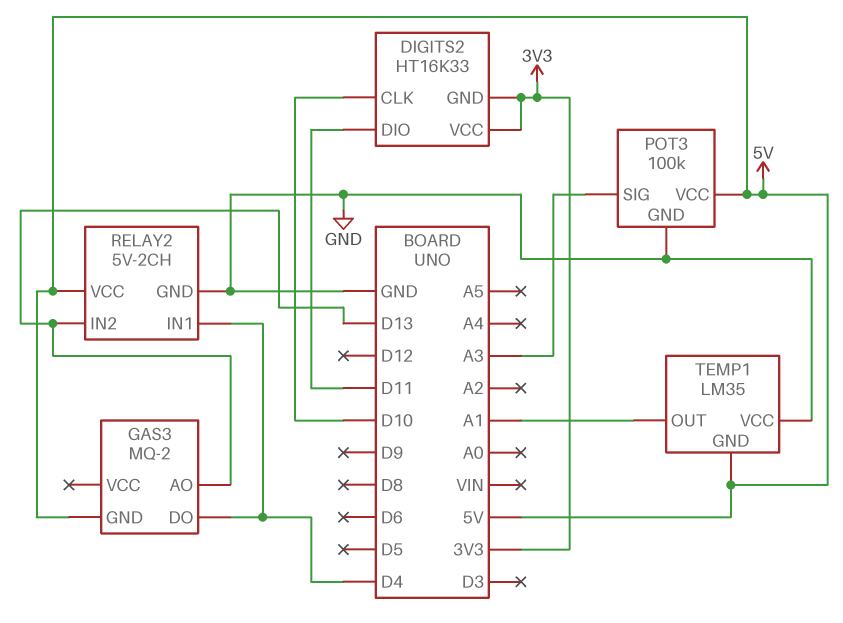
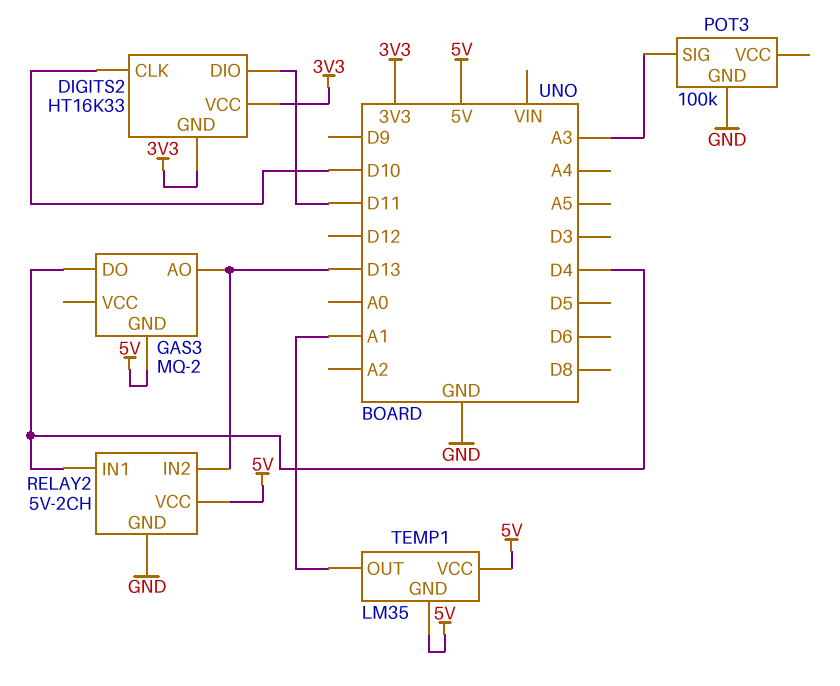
POT3 pin VCC: 5V -> none
TEMP1 pin VCC: GND -> 5V

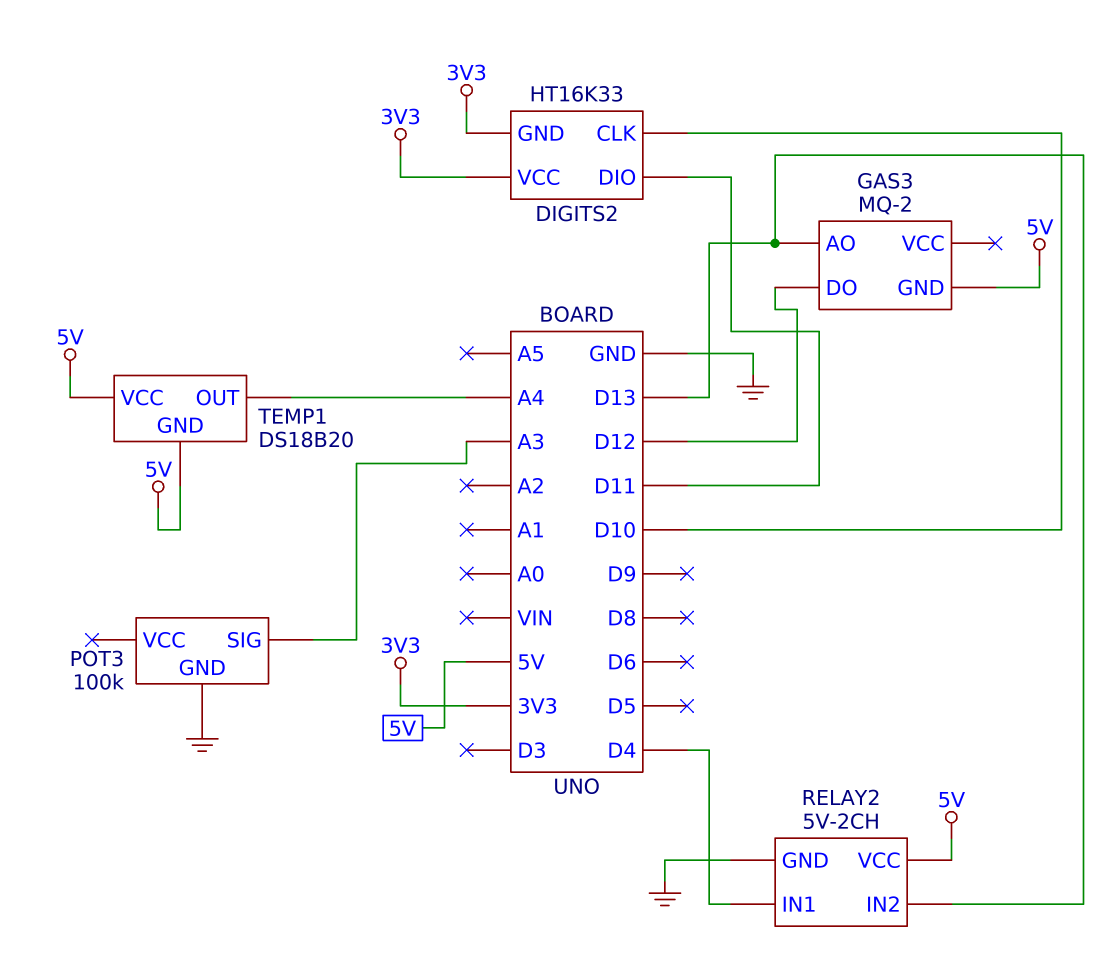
GAS3 pin DO: D4 -> D12
TEMP1: LM35 -> DS18B20
TEMP1 pin OUT: A1 -> A4

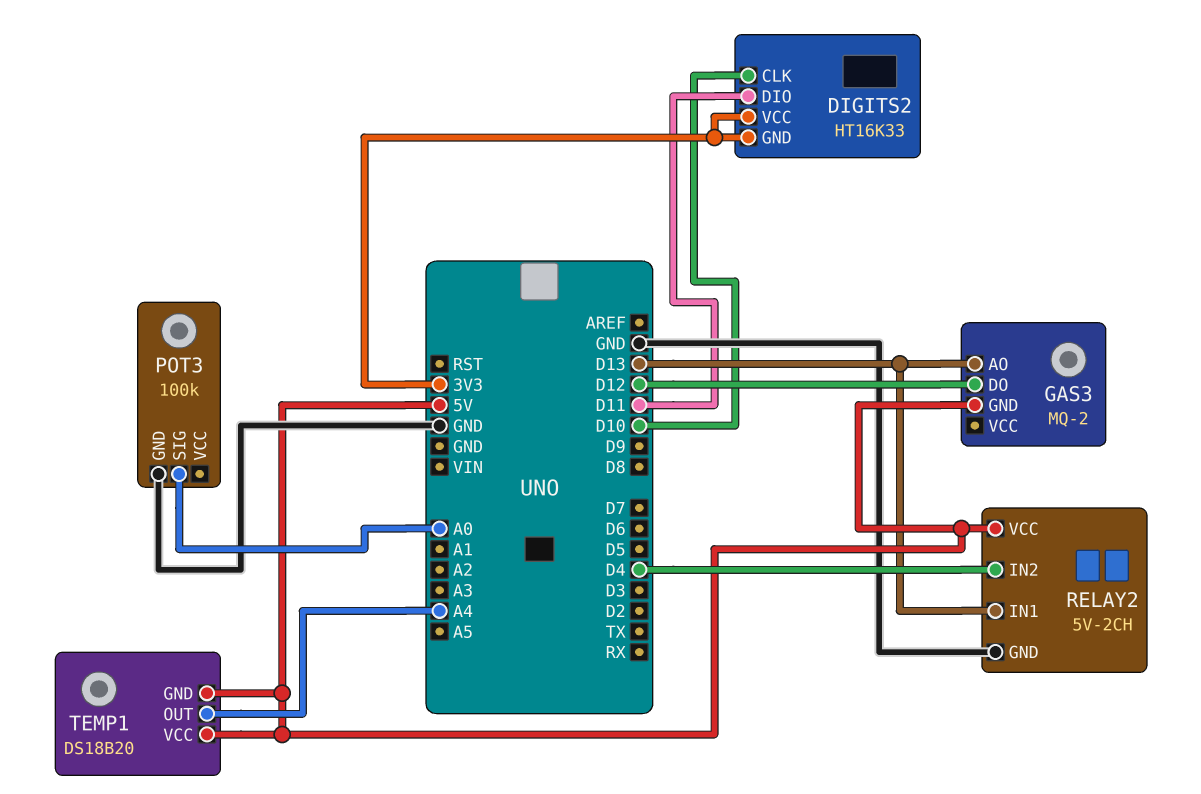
POT3 pin SIG: A3 -> A0
RELAY2 pin IN1: D4 -> D13
RELAY2 pin IN2: D13 -> D4

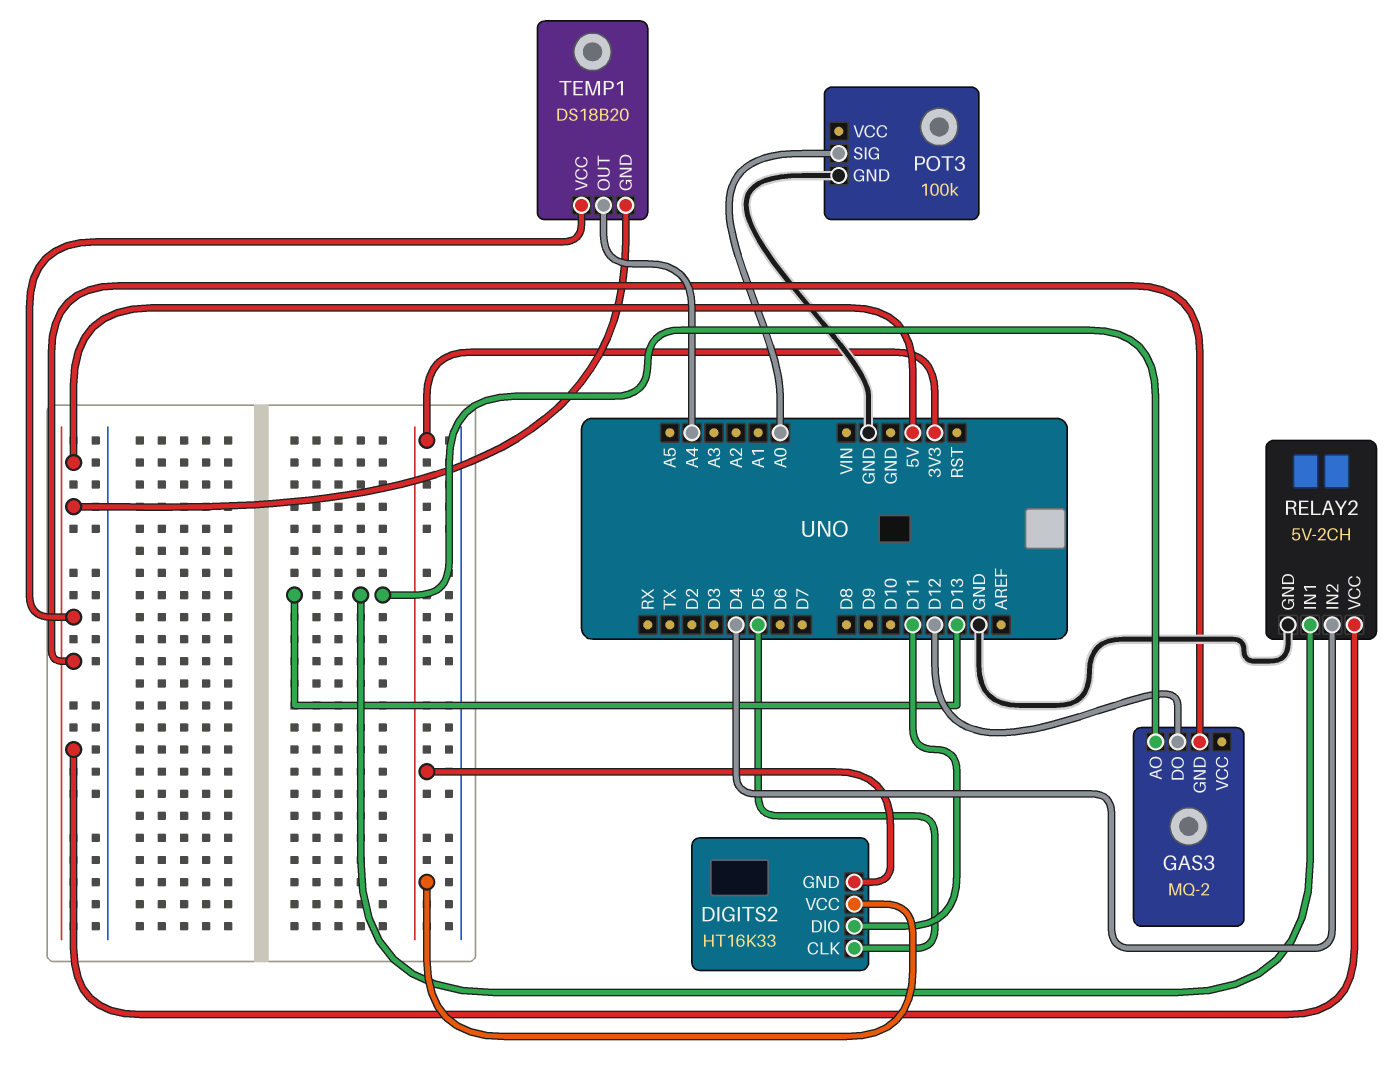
DIGITS2 pin CLK: D10 -> D5

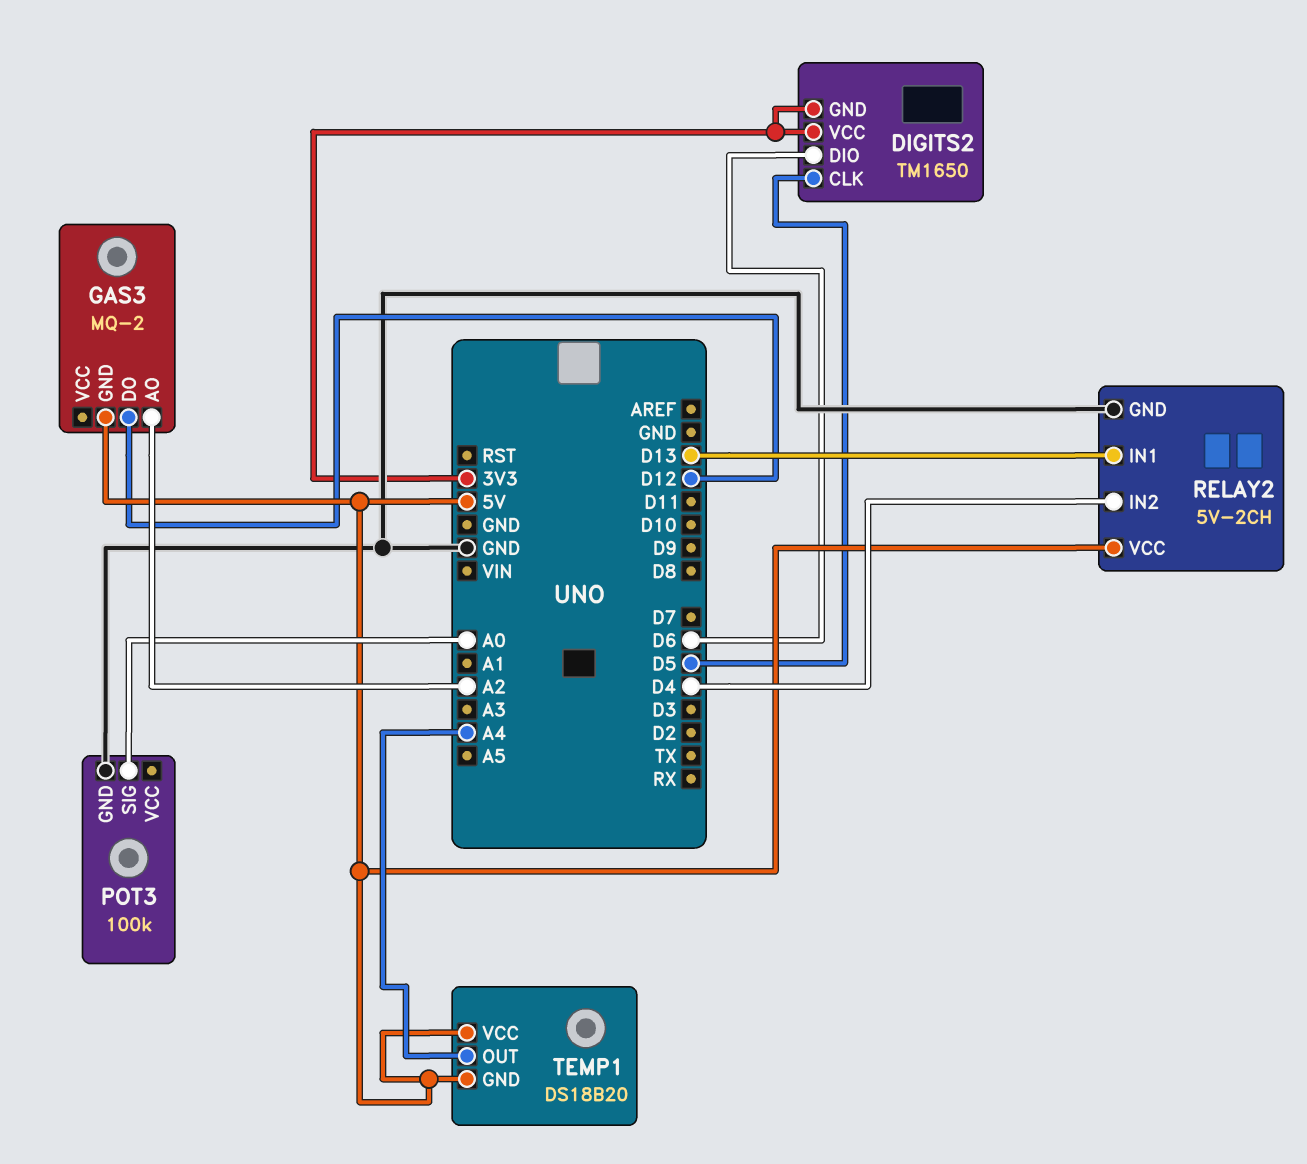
DIGITS2: HT16K33 -> TM1650
DIGITS2 pin DIO: D11 -> D6
GAS3 pin AO: D13 -> A2

